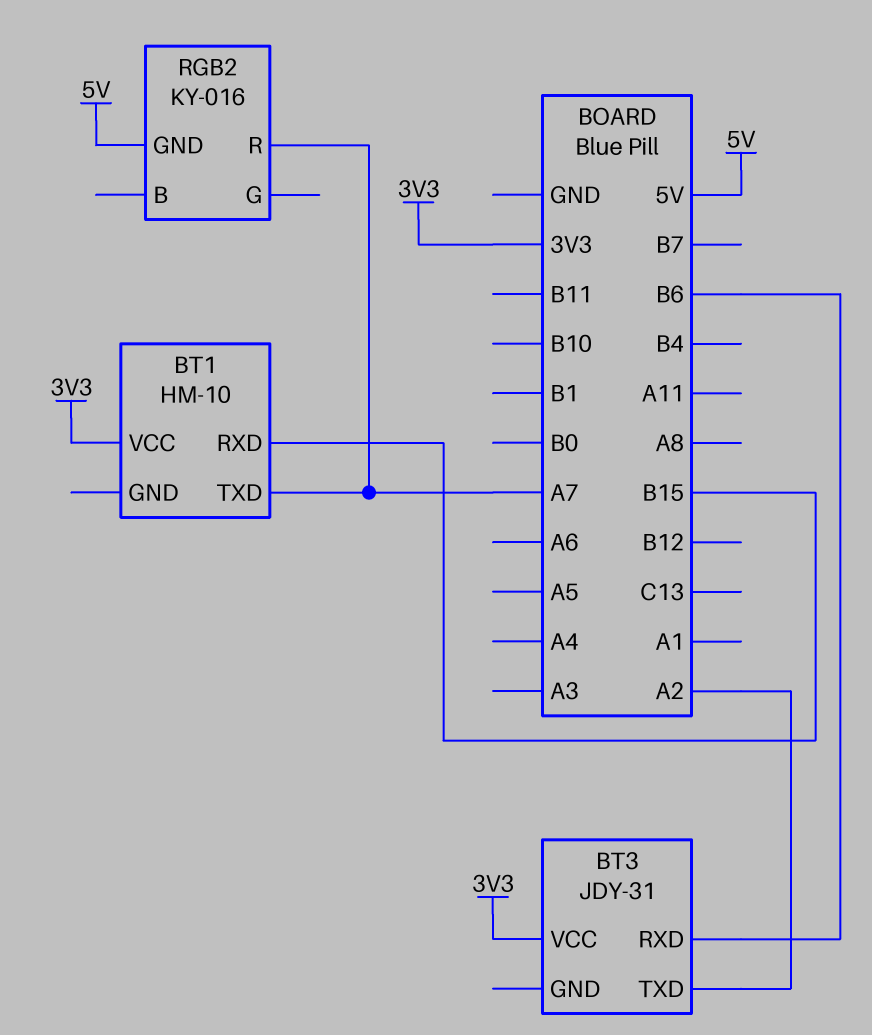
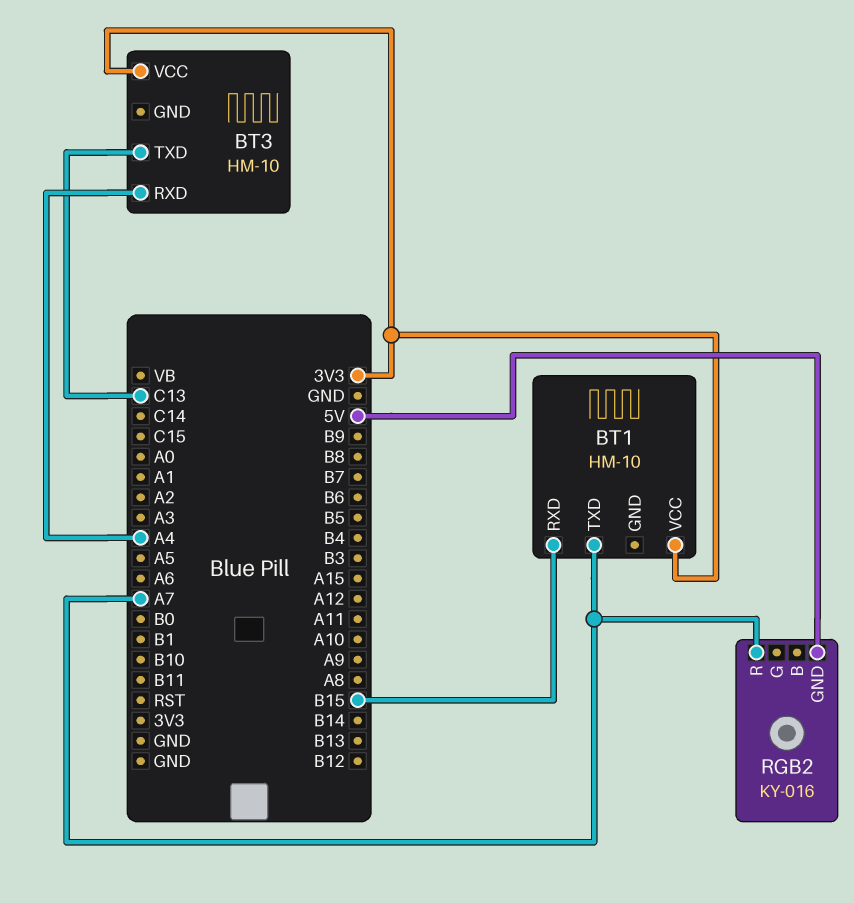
BT3: JDY-31 -> HM-10
BT3 pin RXD: B6 -> A4
BT3 pin TXD: A2 -> C13

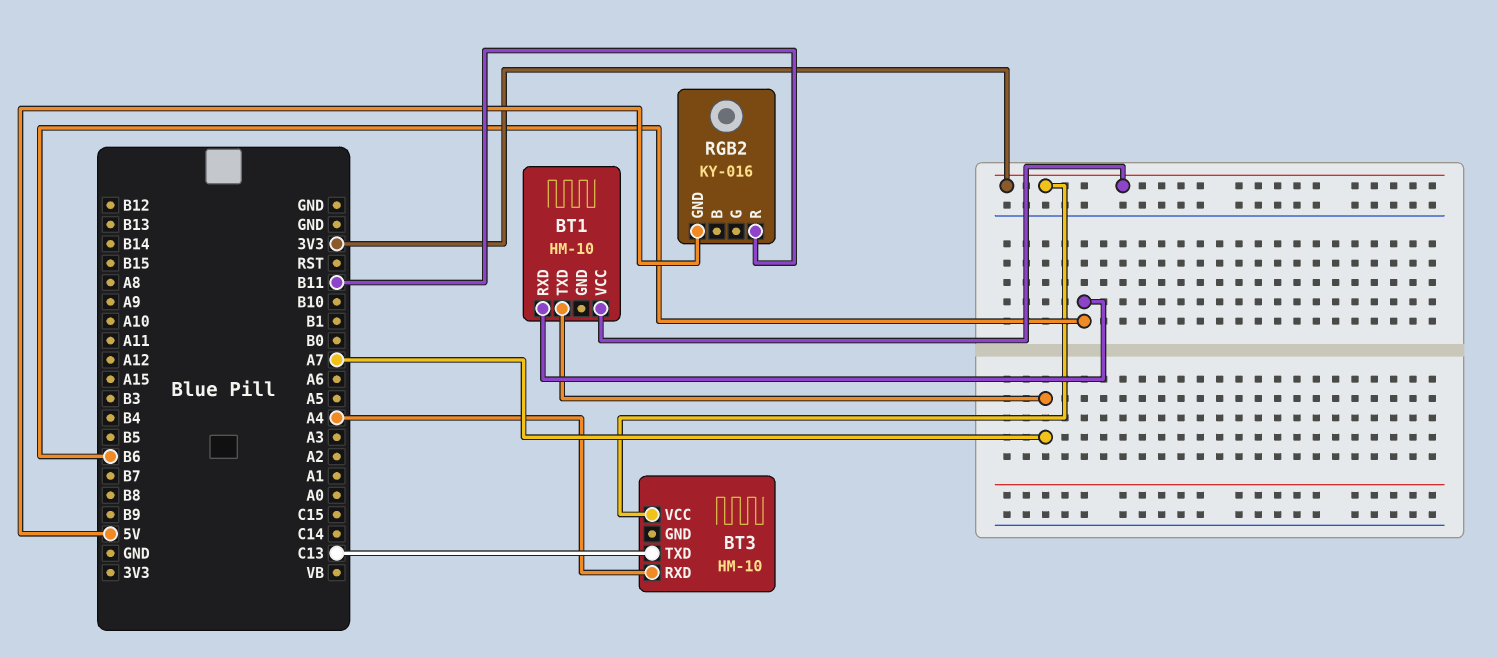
BT1 pin RXD: B15 -> B6
RGB2 pin R: A7 -> B11

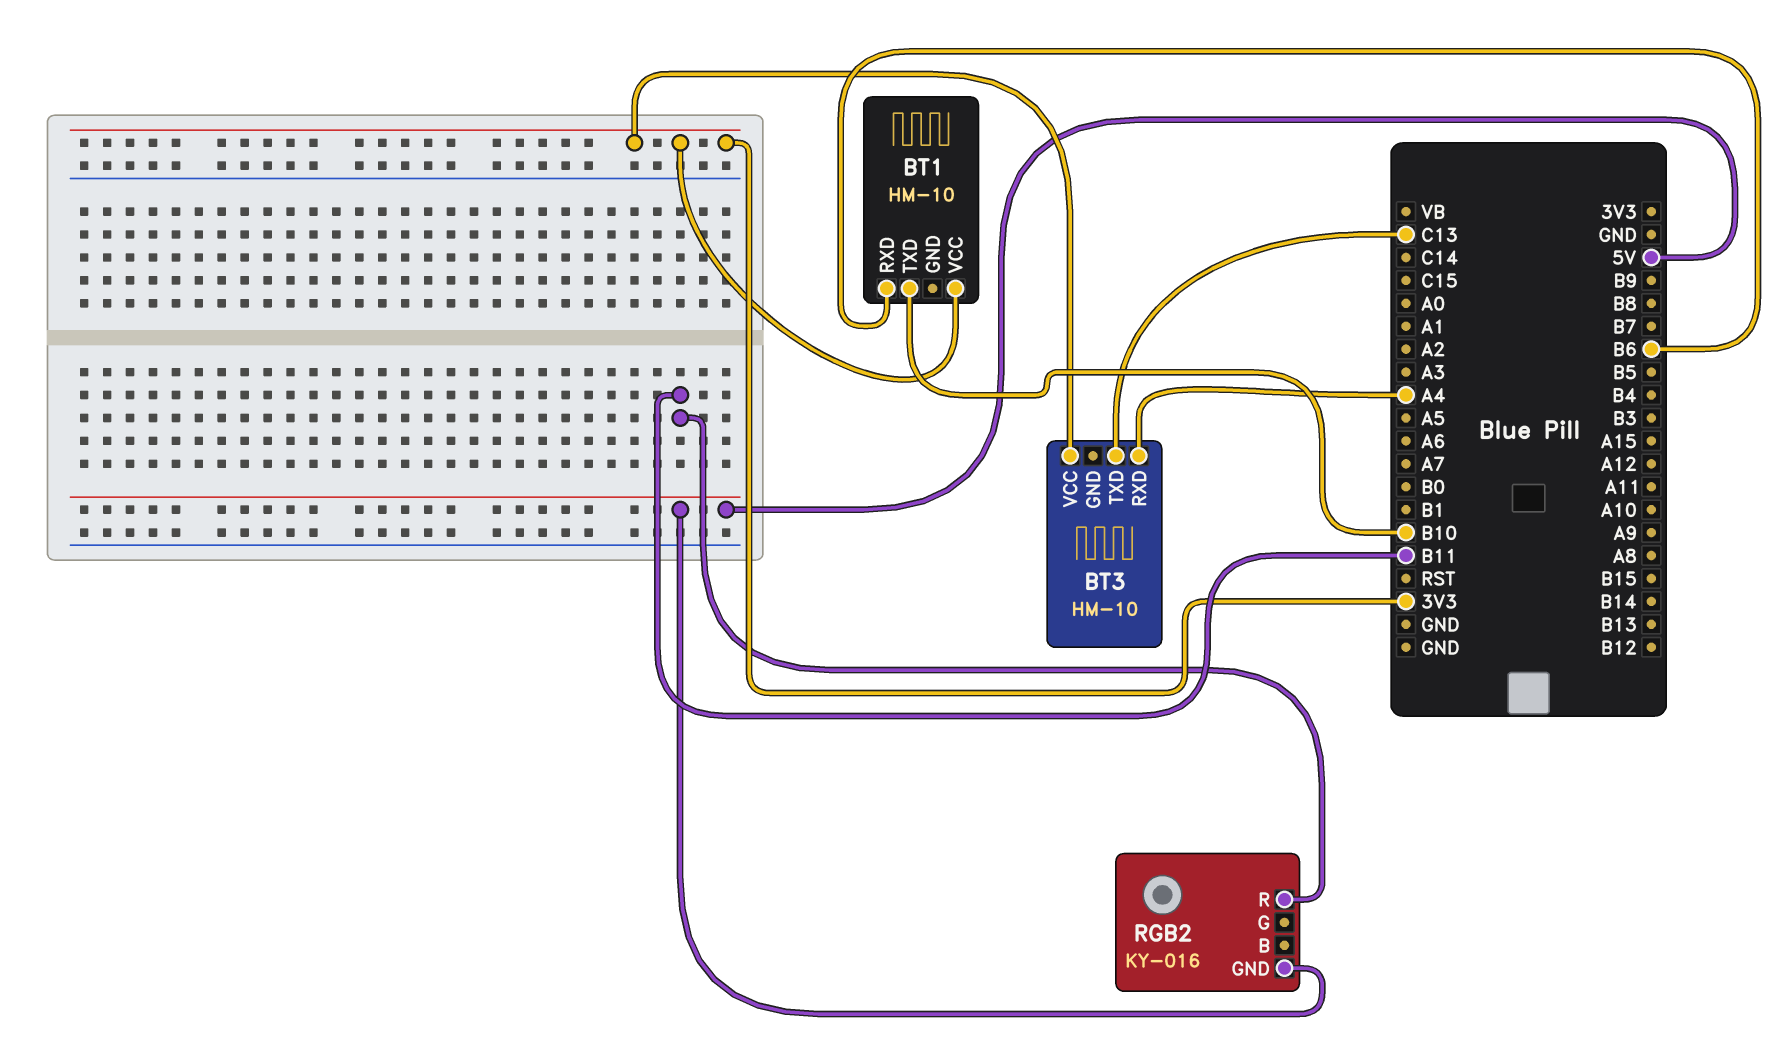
BT1 pin TXD: A7 -> B10

